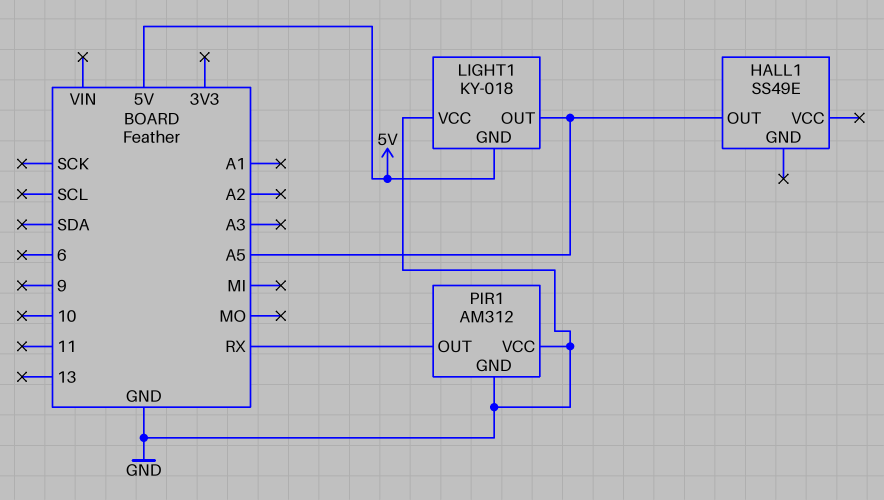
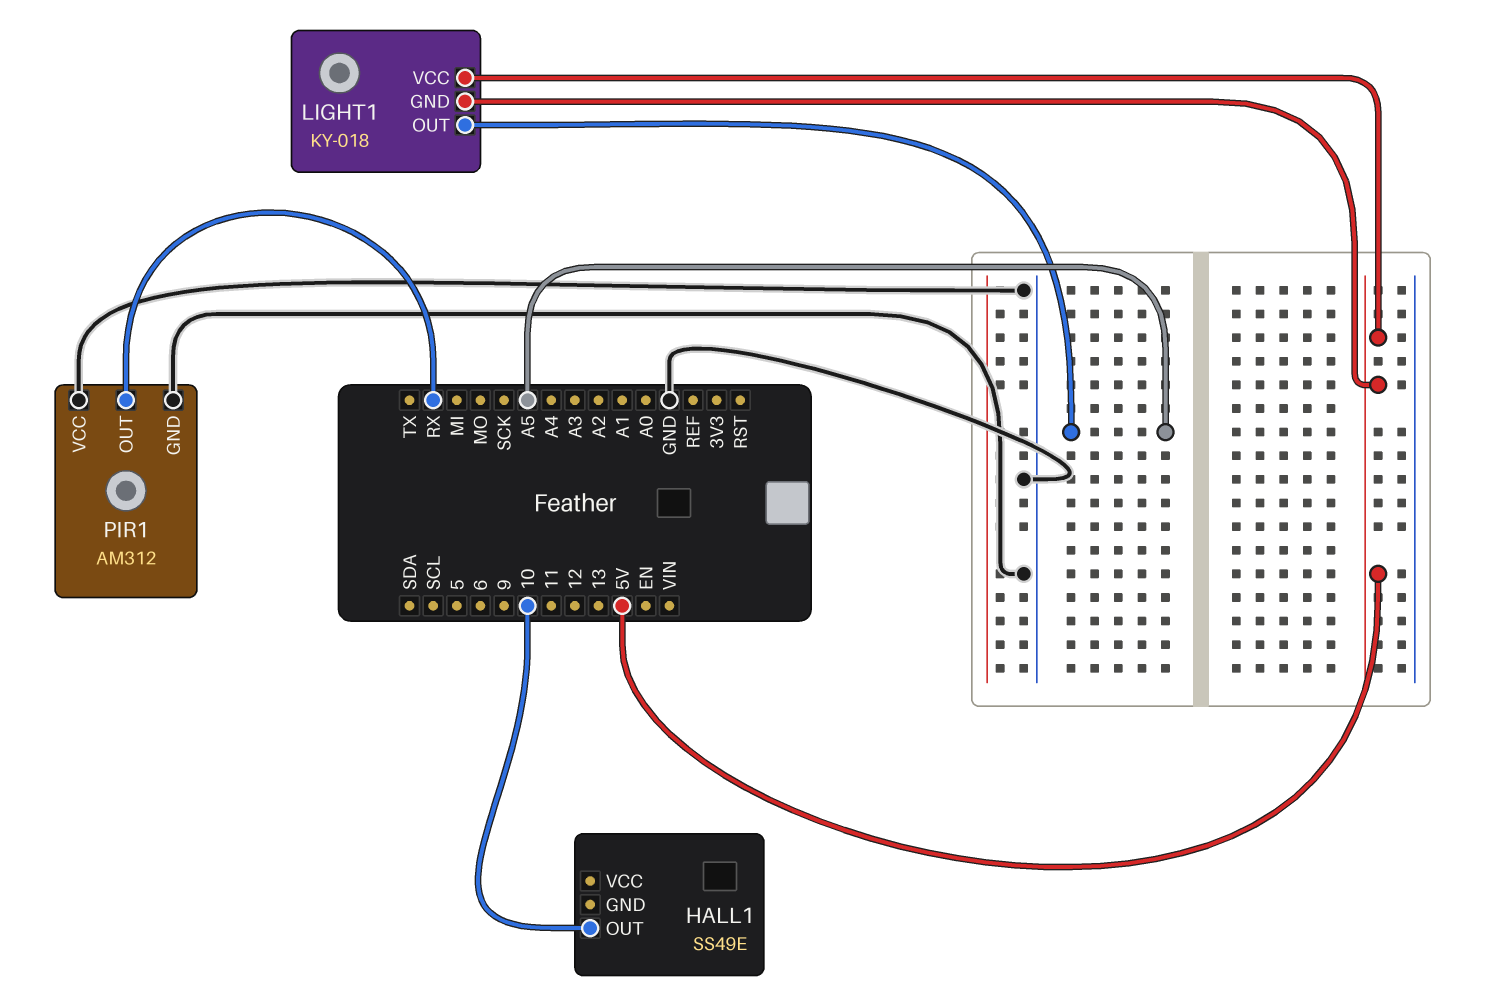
HALL1 pin OUT: A5 -> 10
LIGHT1 pin VCC: GND -> 5V

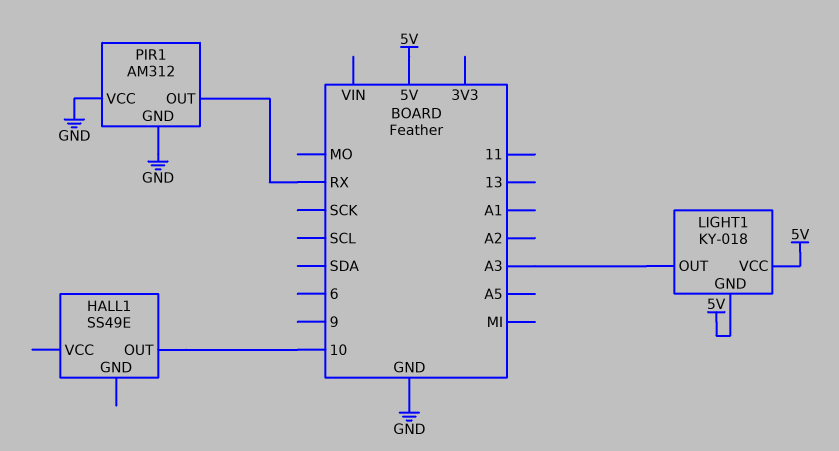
LIGHT1 pin OUT: A5 -> A3

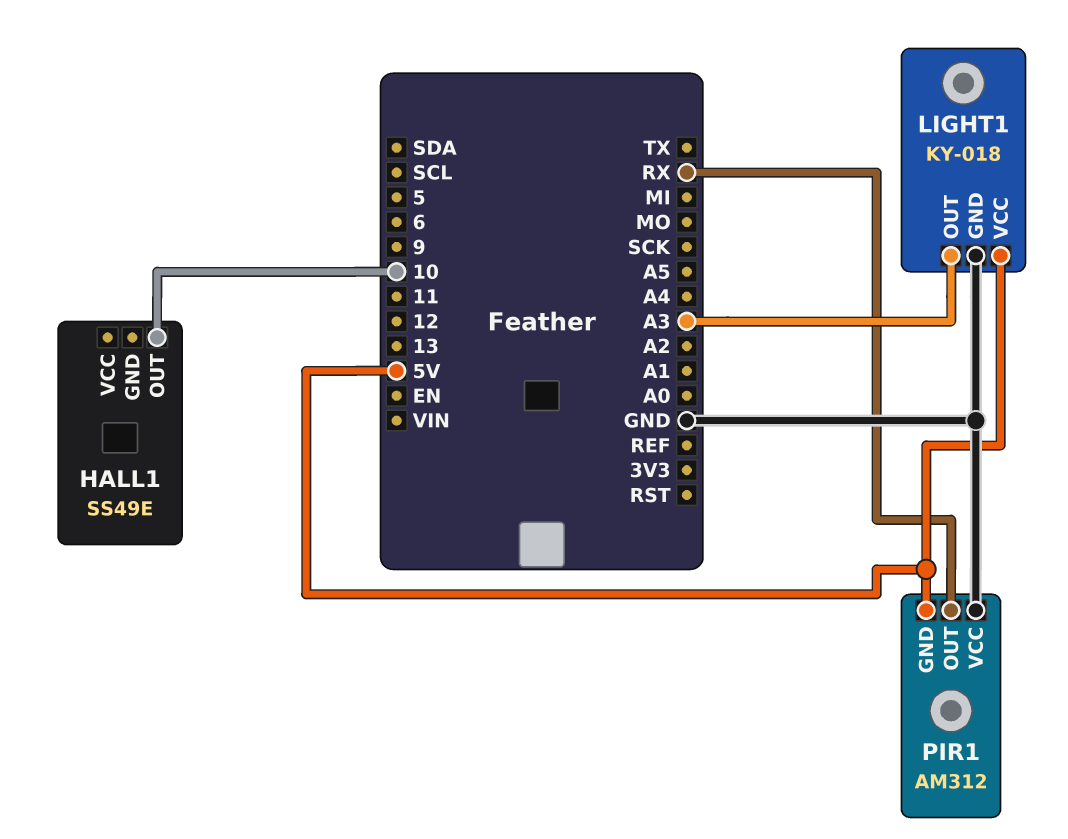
LIGHT1 pin GND: 5V -> GND
PIR1 pin GND: GND -> 5V

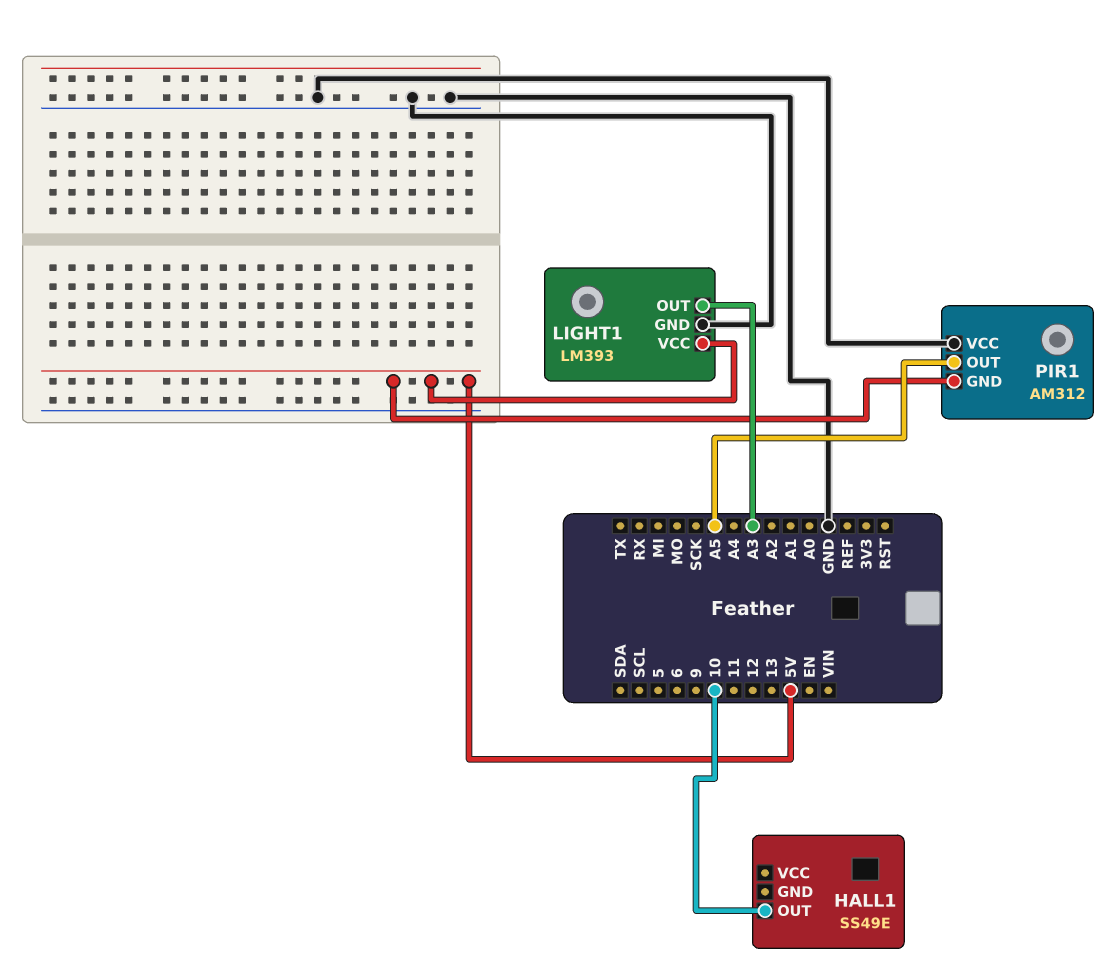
LIGHT1: KY-018 -> LM393
PIR1 pin OUT: RX -> A5

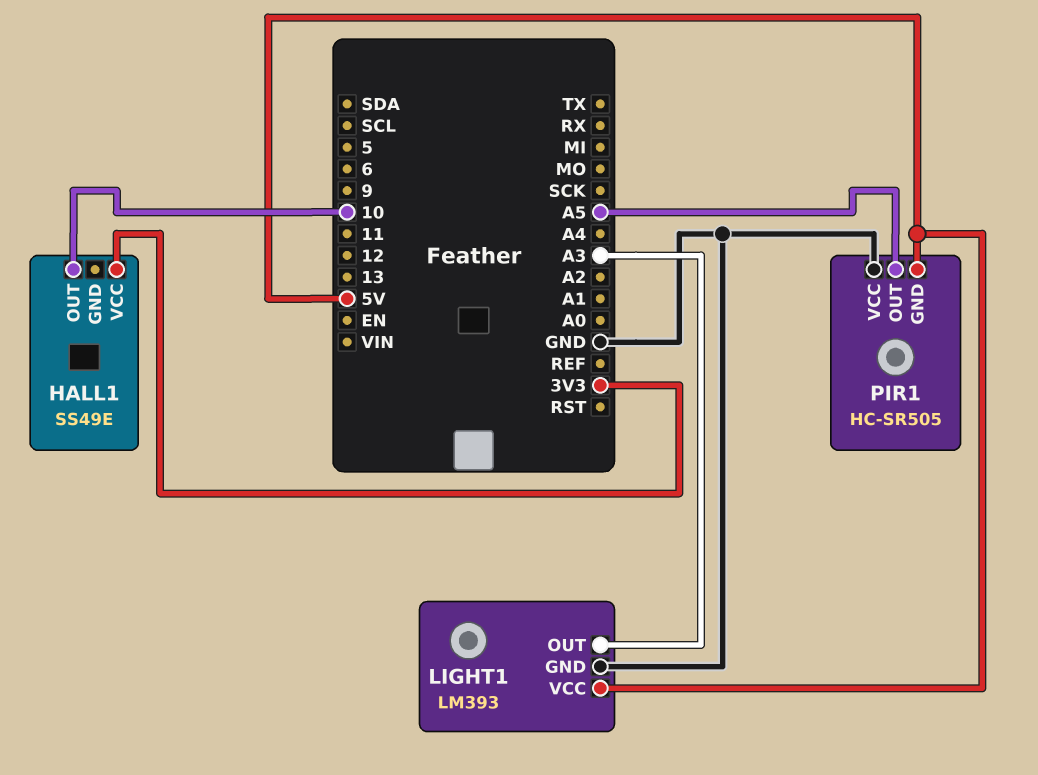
HALL1 pin VCC: none -> 3V3
PIR1: AM312 -> HC-SR505

